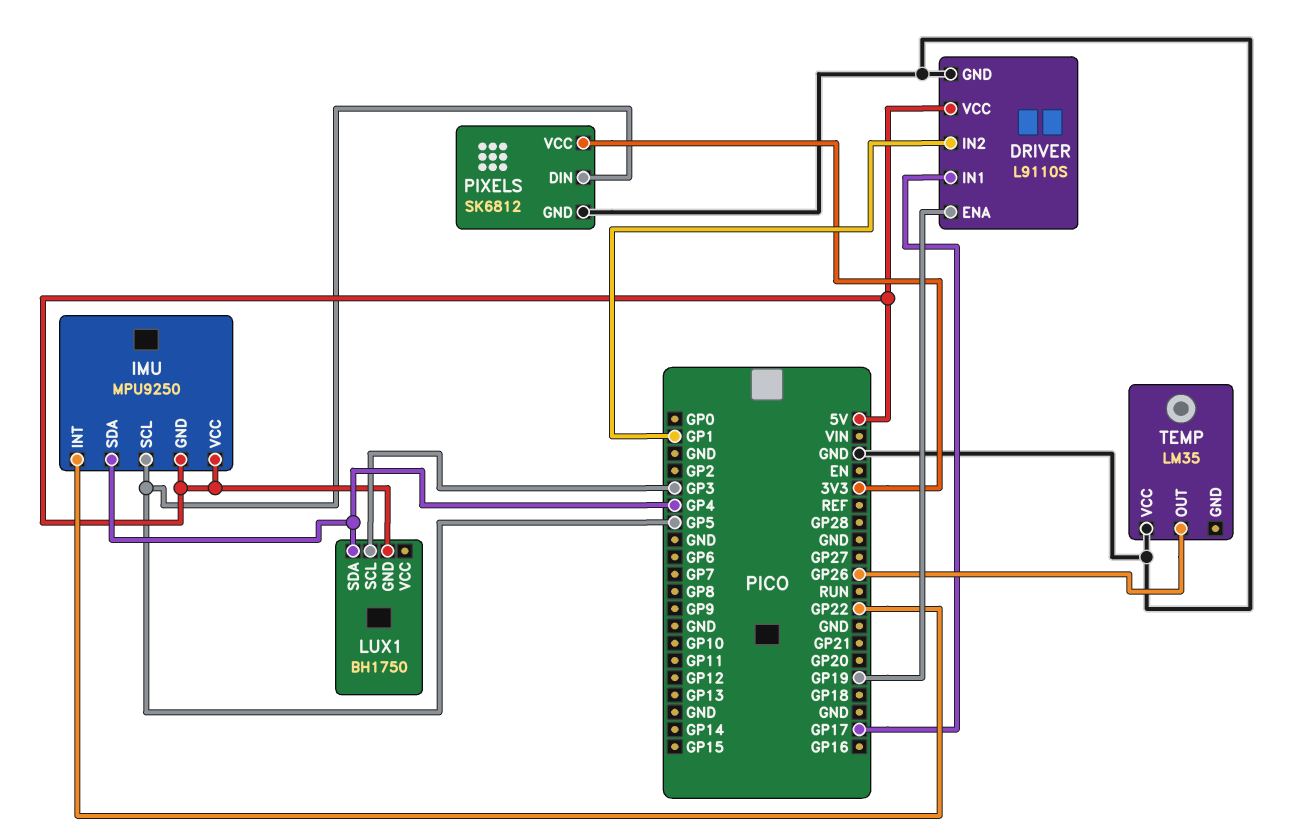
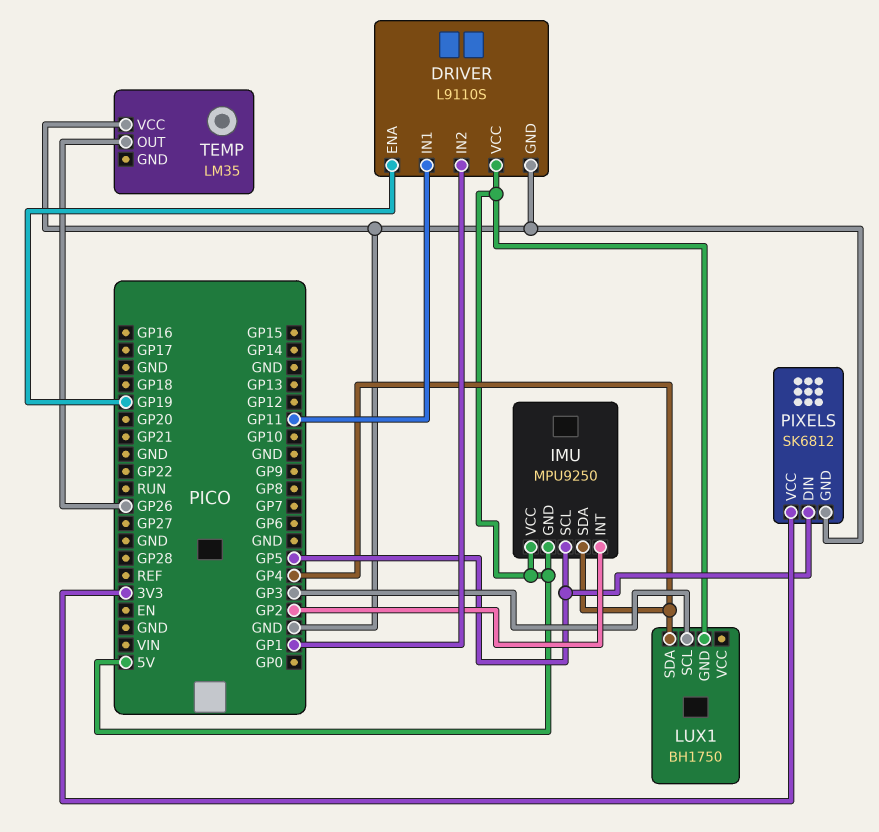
DRIVER pin IN1: GP17 -> GP11
IMU pin INT: GP22 -> GP2

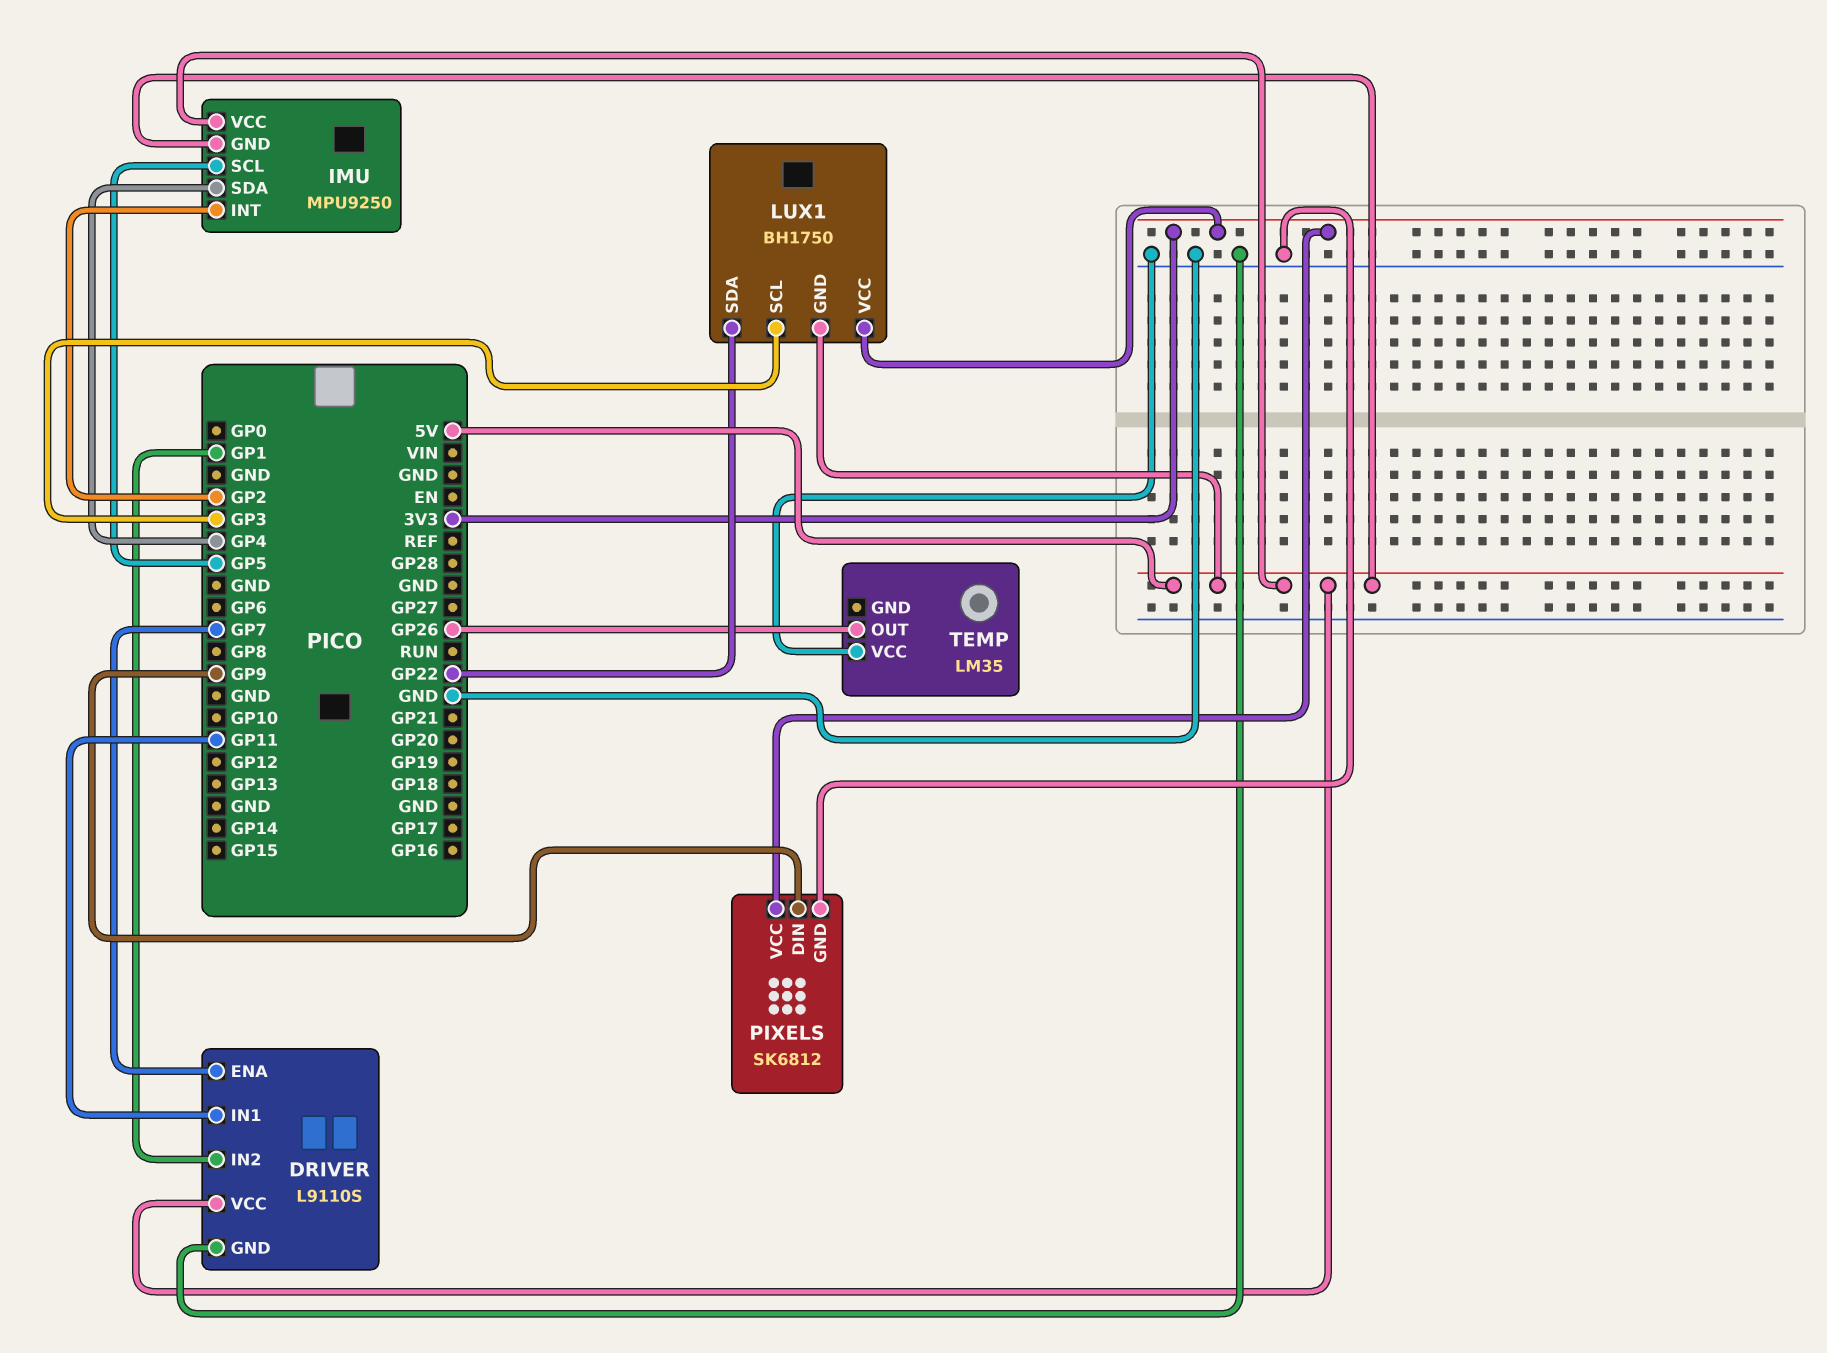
DRIVER pin ENA: GP19 -> GP7
LUX1 pin SDA: GP4 -> GP22
LUX1 pin VCC: none -> 3V3
PIXELS pin DIN: GP5 -> GP9

